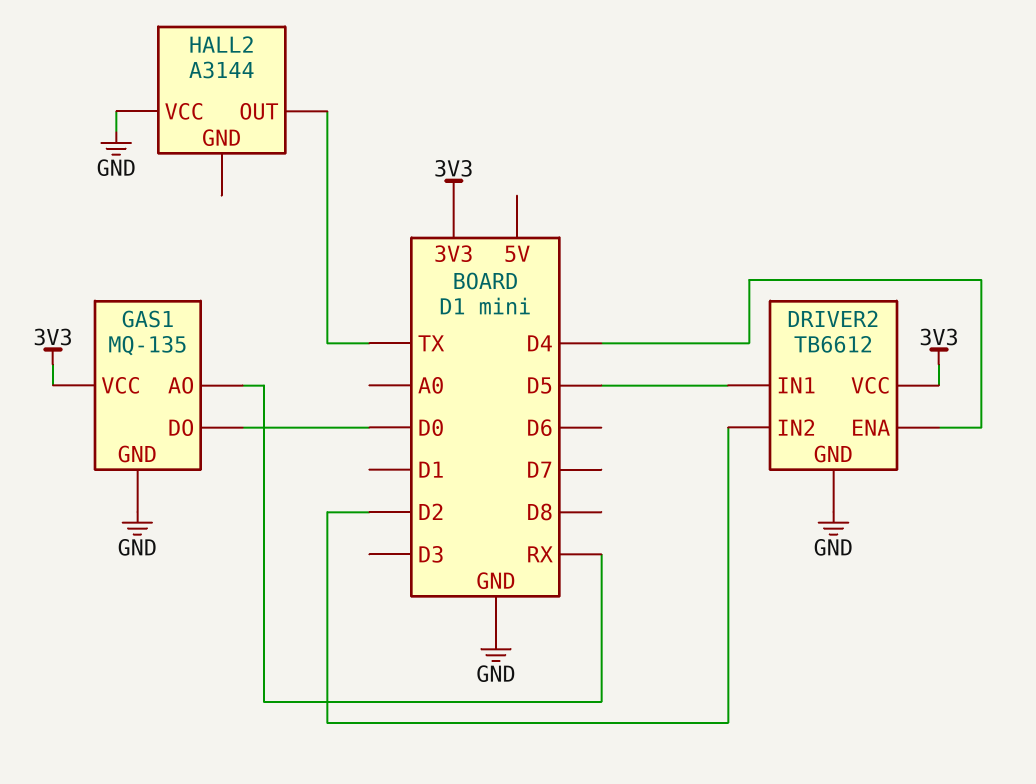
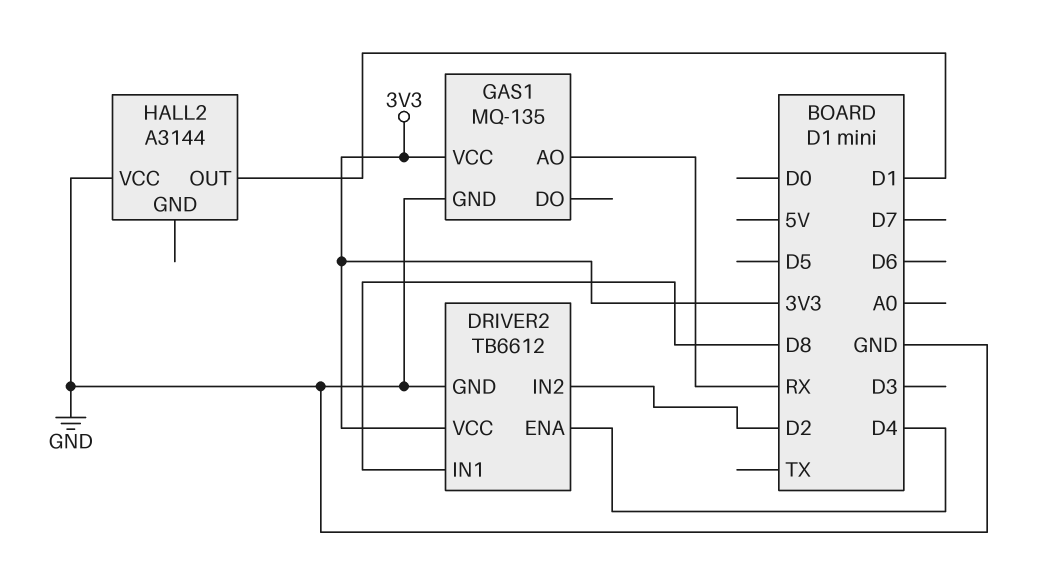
DRIVER2 pin IN1: D5 -> D8
GAS1 pin DO: D0 -> none
HALL2 pin OUT: TX -> D1

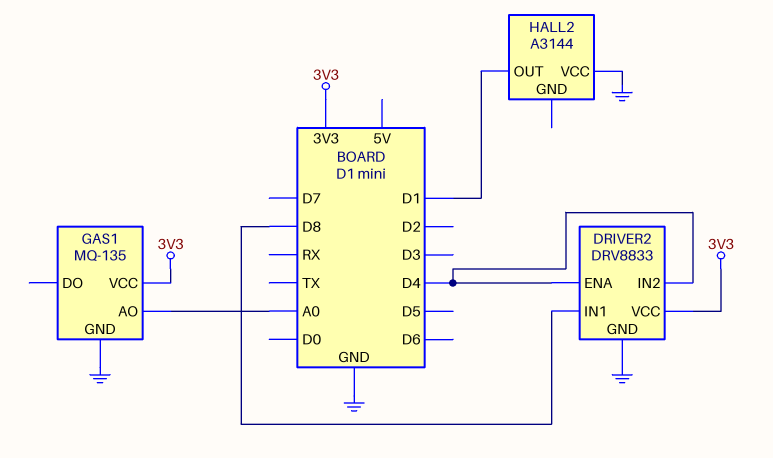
DRIVER2: TB6612 -> DRV8833
DRIVER2 pin IN2: D2 -> D4
GAS1 pin AO: RX -> A0

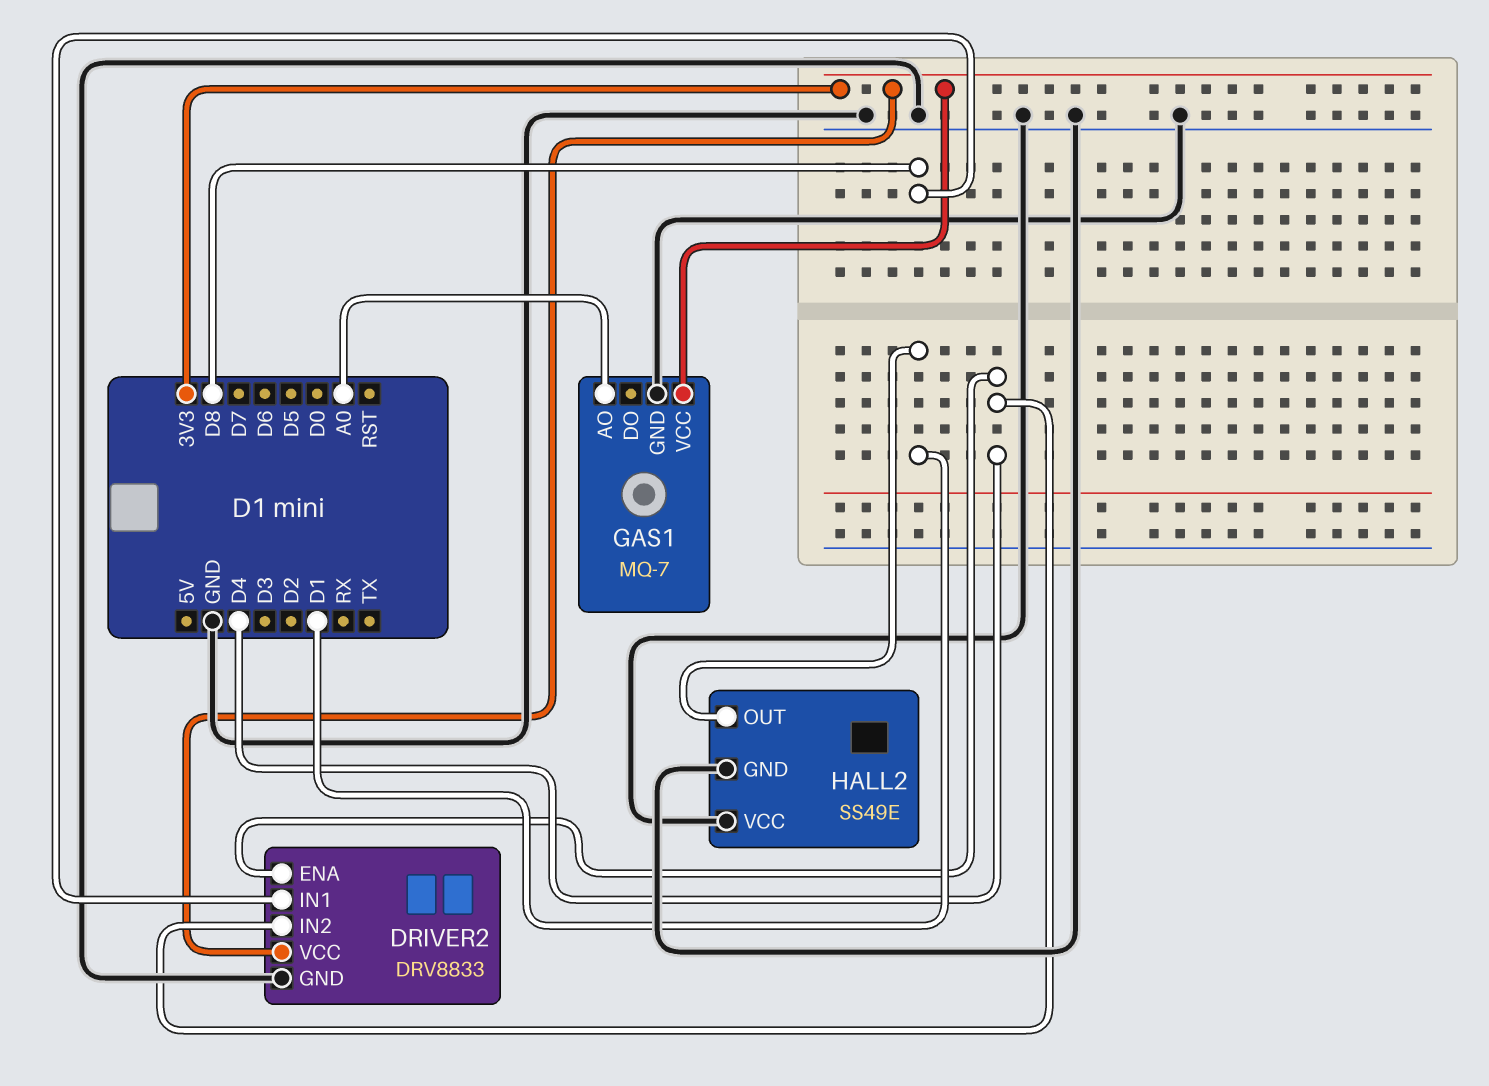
GAS1: MQ-135 -> MQ-7
HALL2: A3144 -> SS49E
HALL2 pin GND: none -> GND

